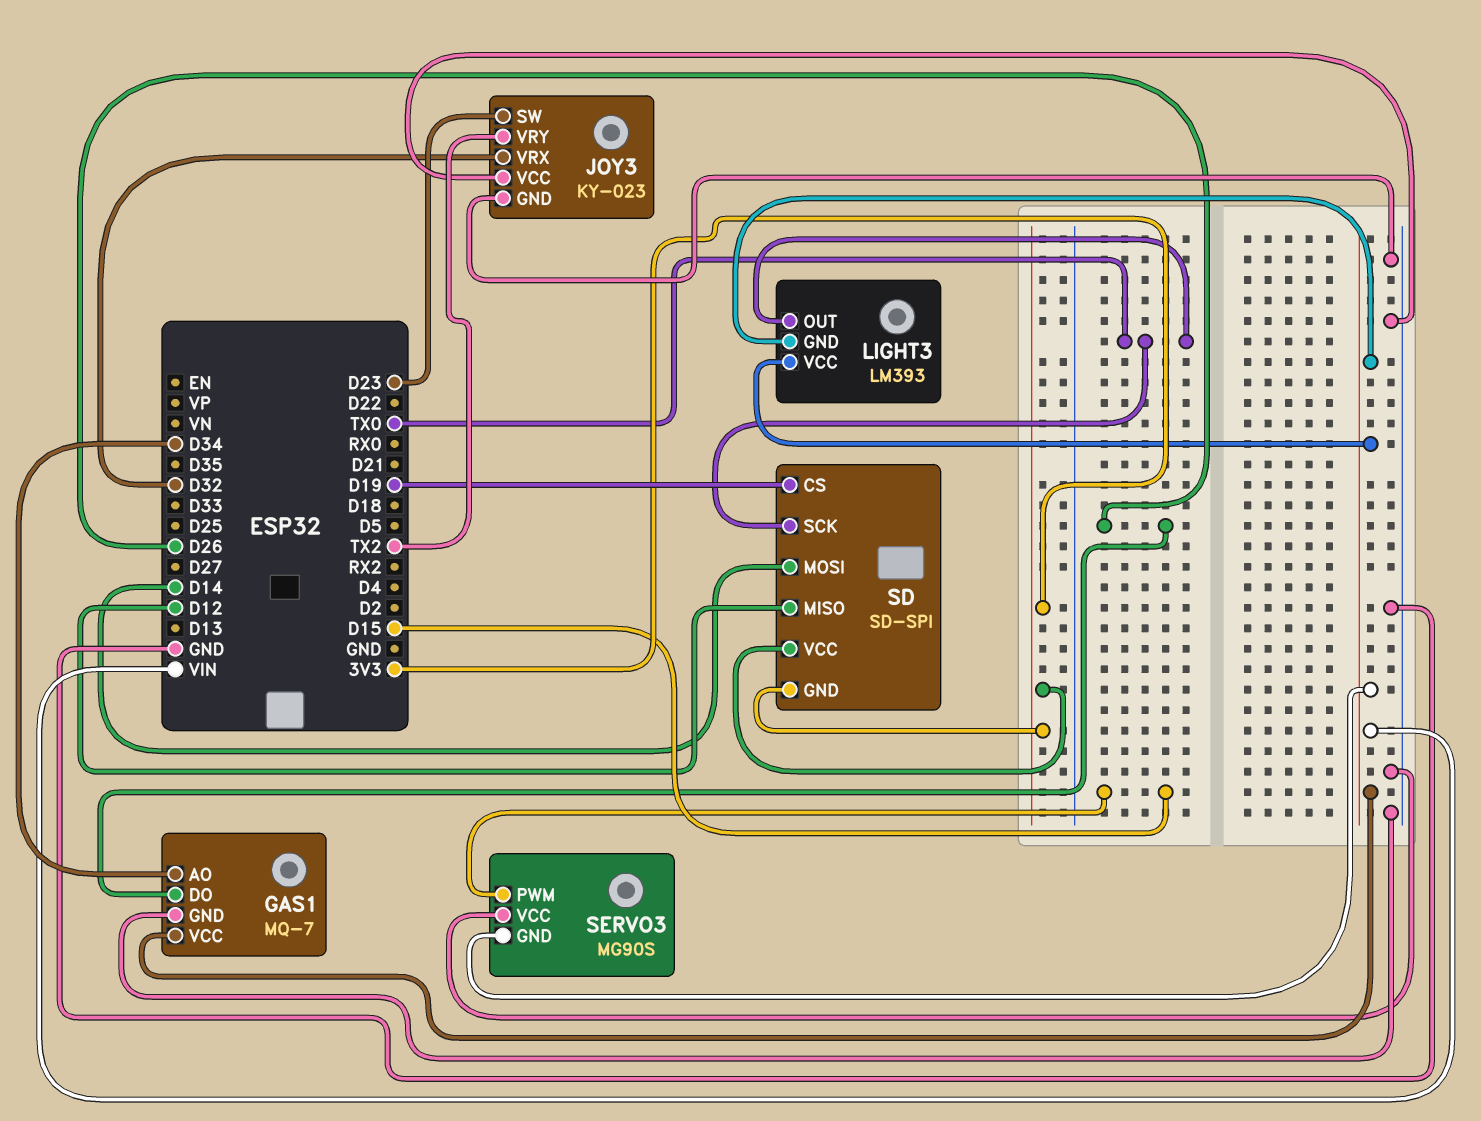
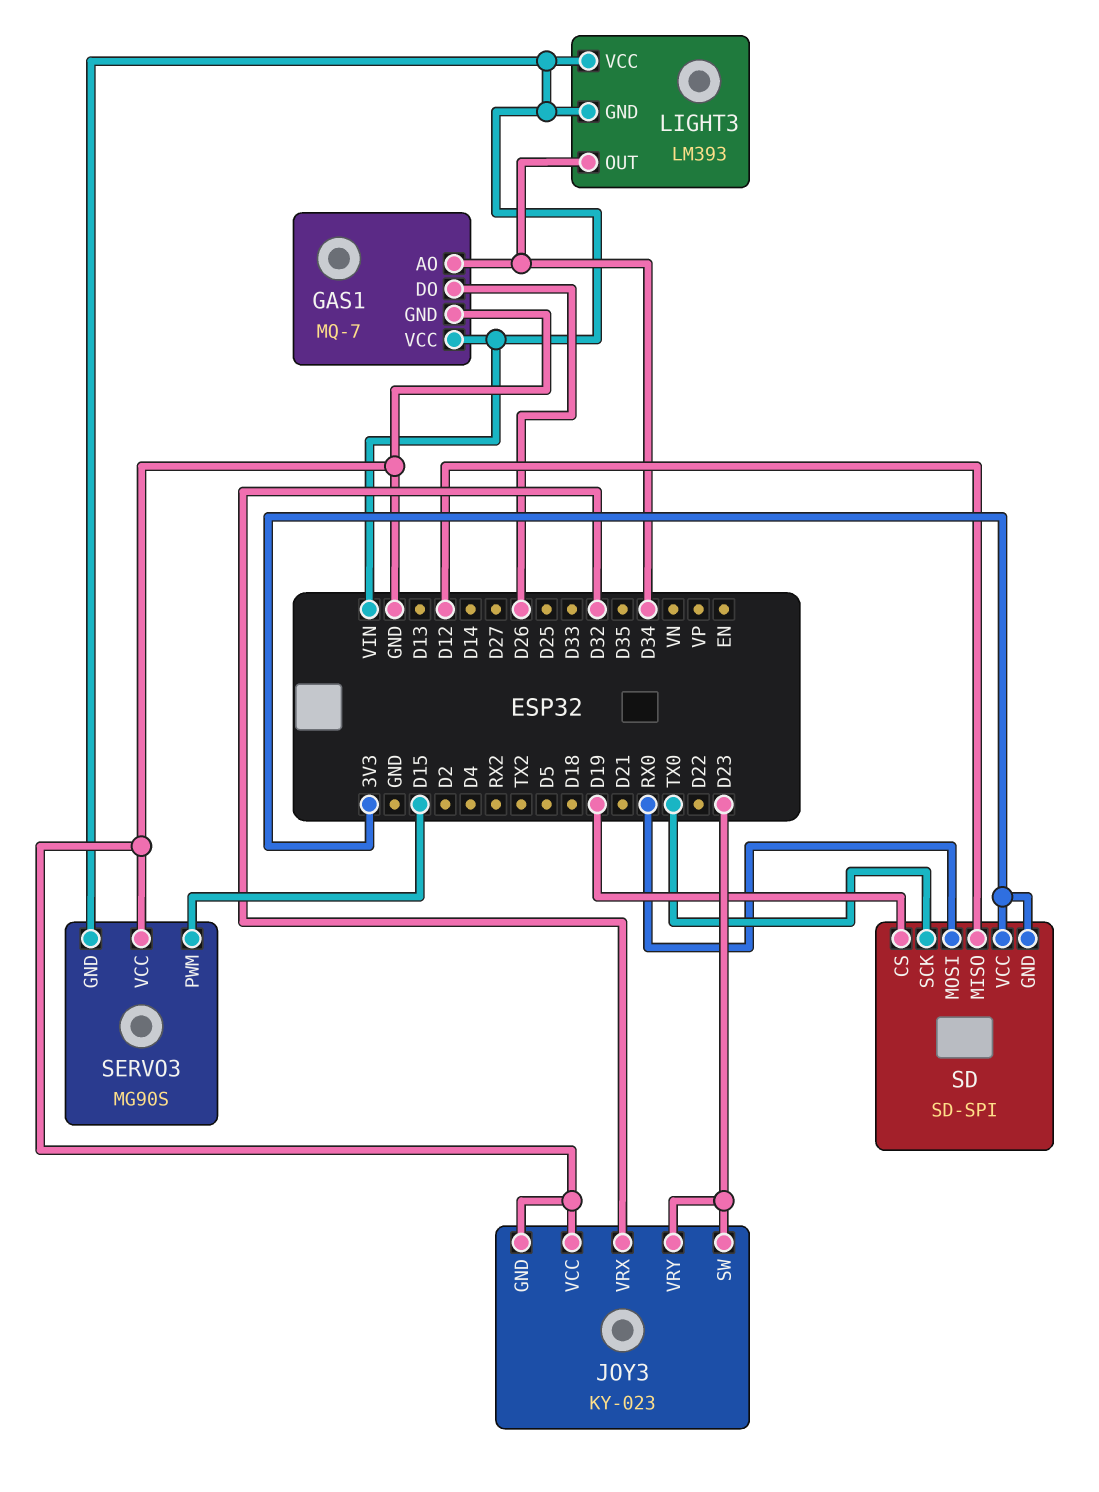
JOY3 pin VRY: TX2 -> D23
LIGHT3 pin OUT: TX0 -> D34
SD pin MOSI: D14 -> RX0

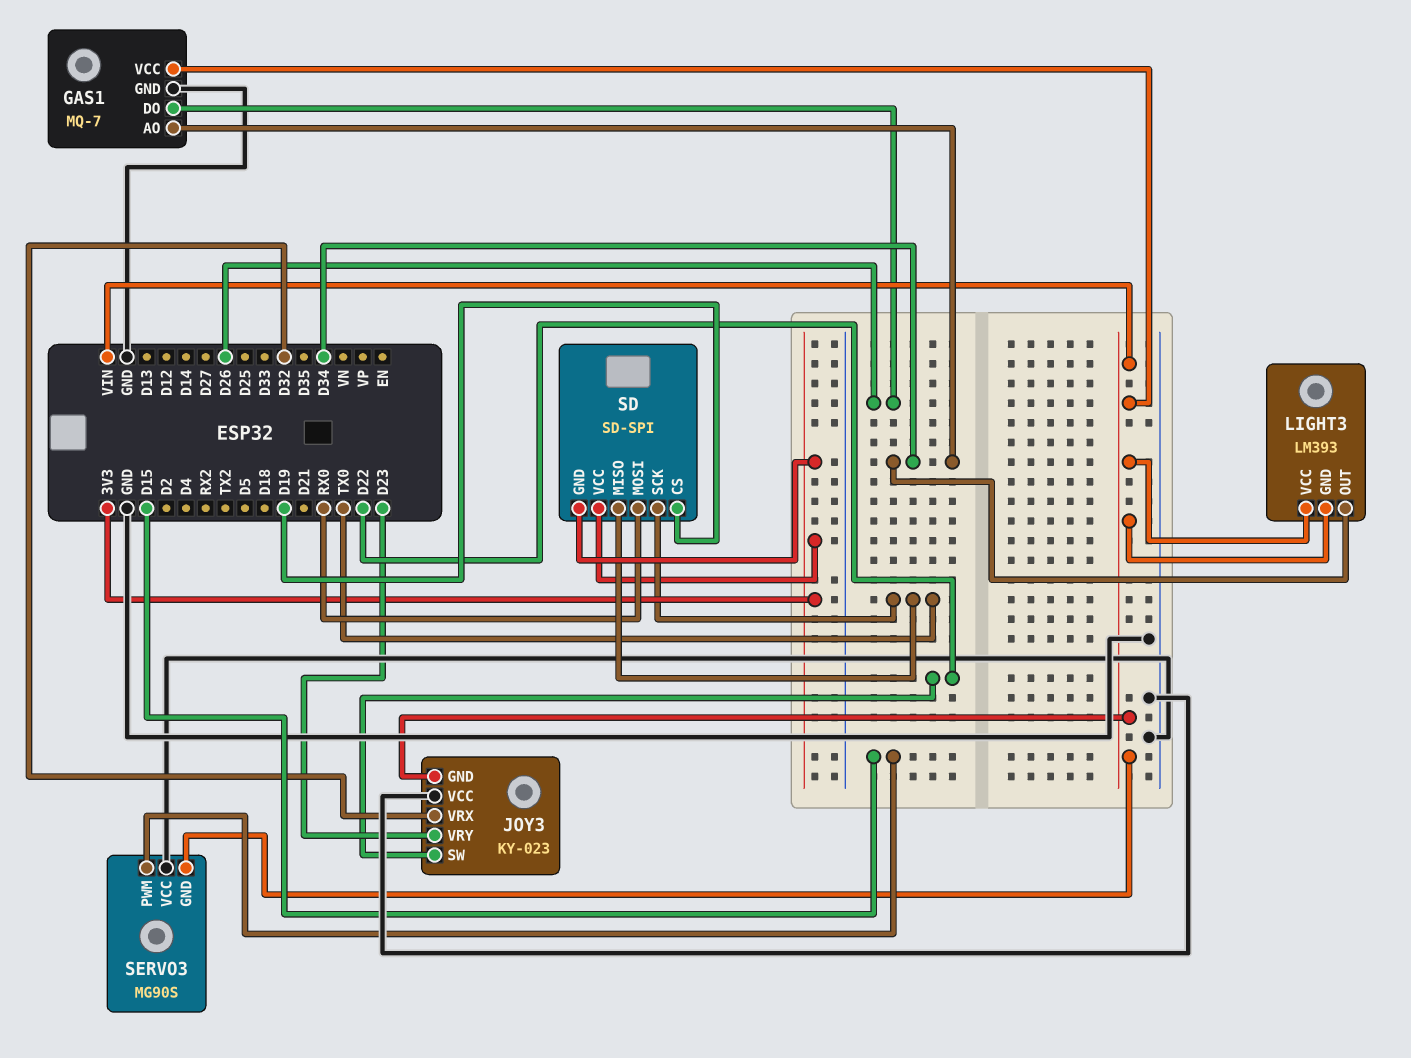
JOY3 pin GND: GND -> VIN
JOY3 pin SW: D23 -> D22
SD pin MISO: D12 -> TX0

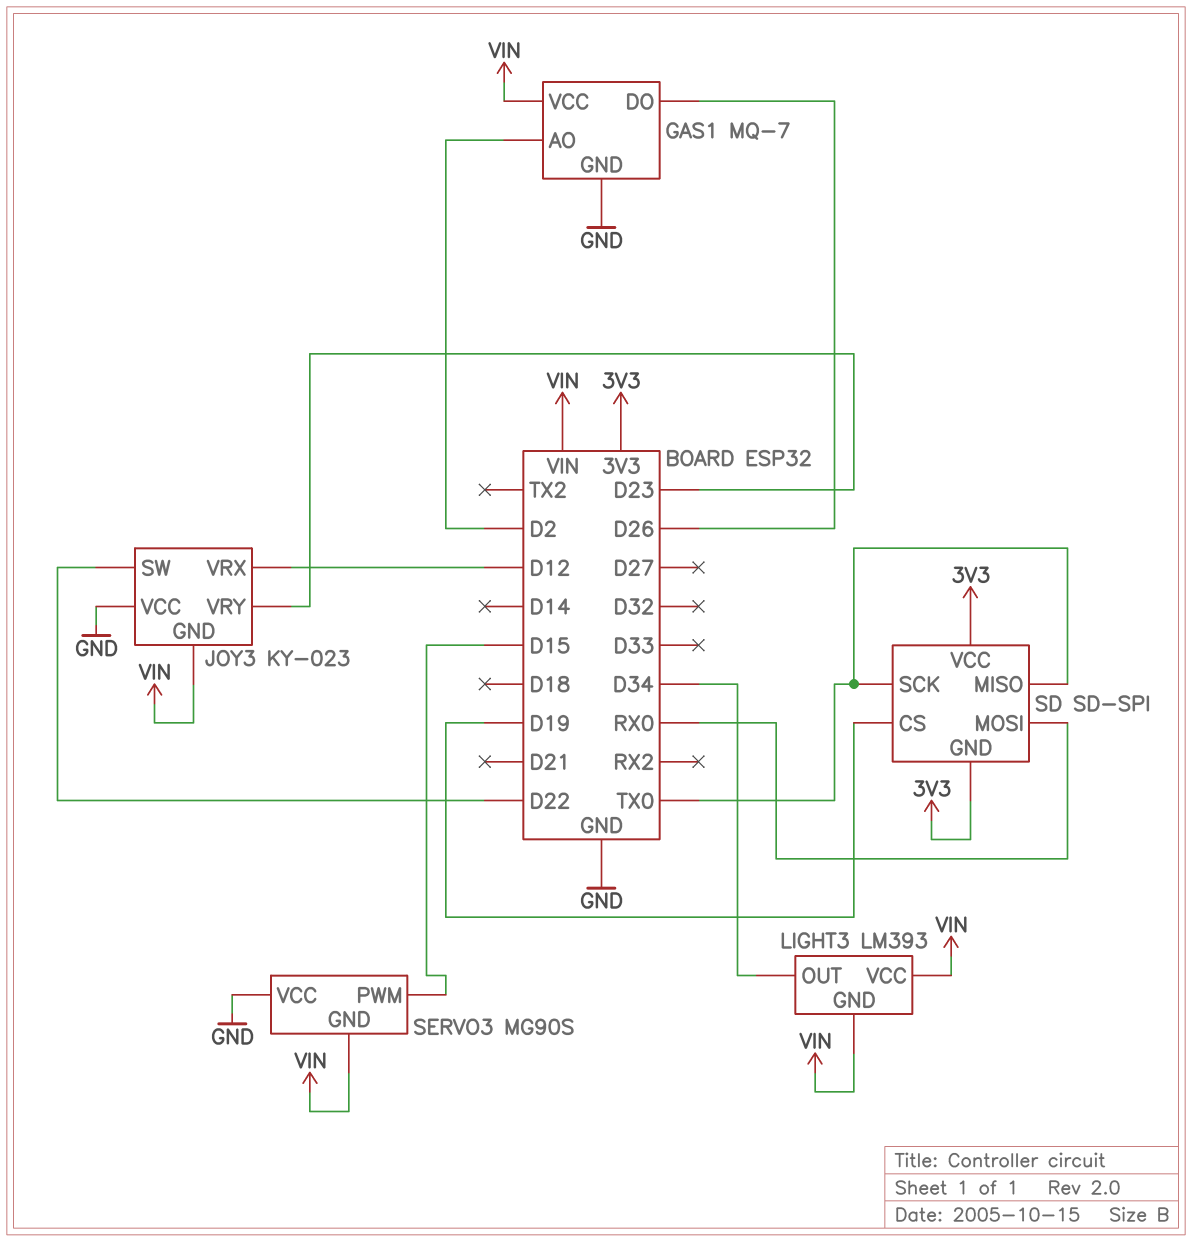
GAS1 pin AO: D34 -> D2
JOY3 pin VRX: D32 -> D12

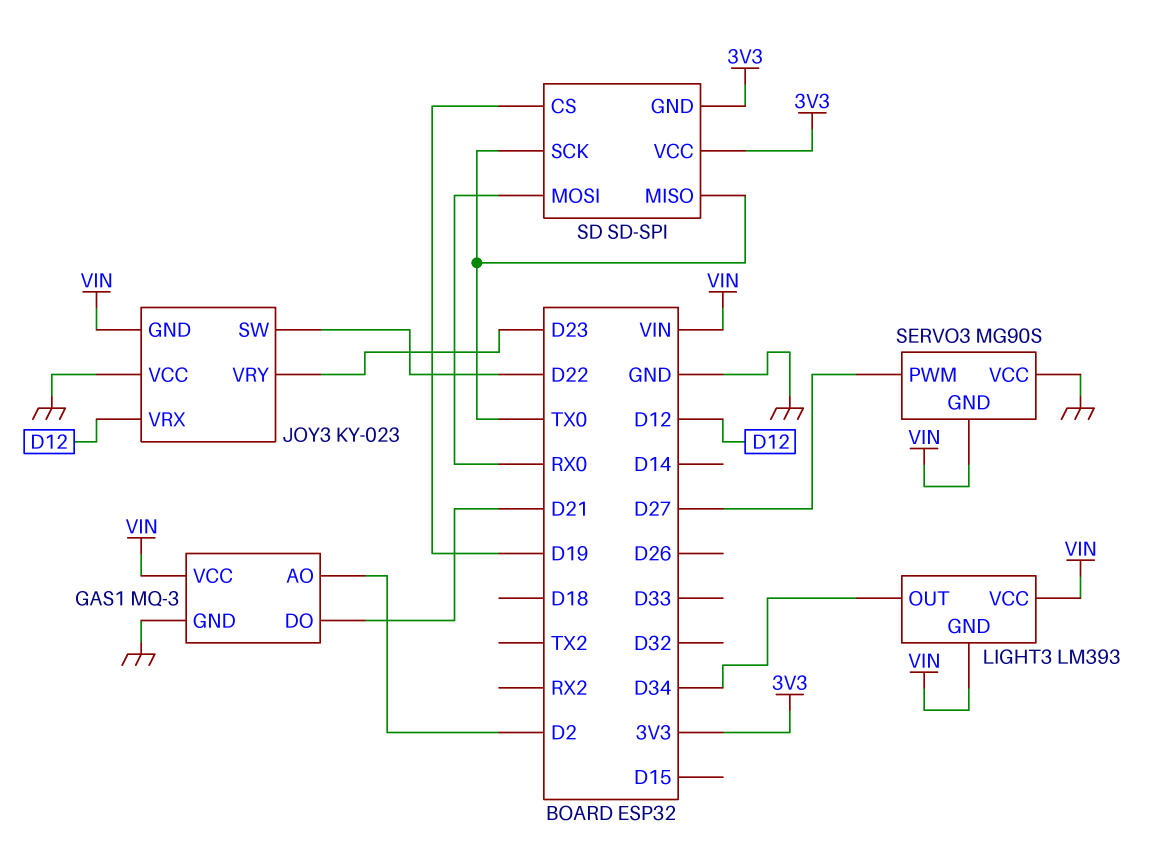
GAS1: MQ-7 -> MQ-3
GAS1 pin DO: D26 -> D21
SERVO3 pin PWM: D15 -> D27

